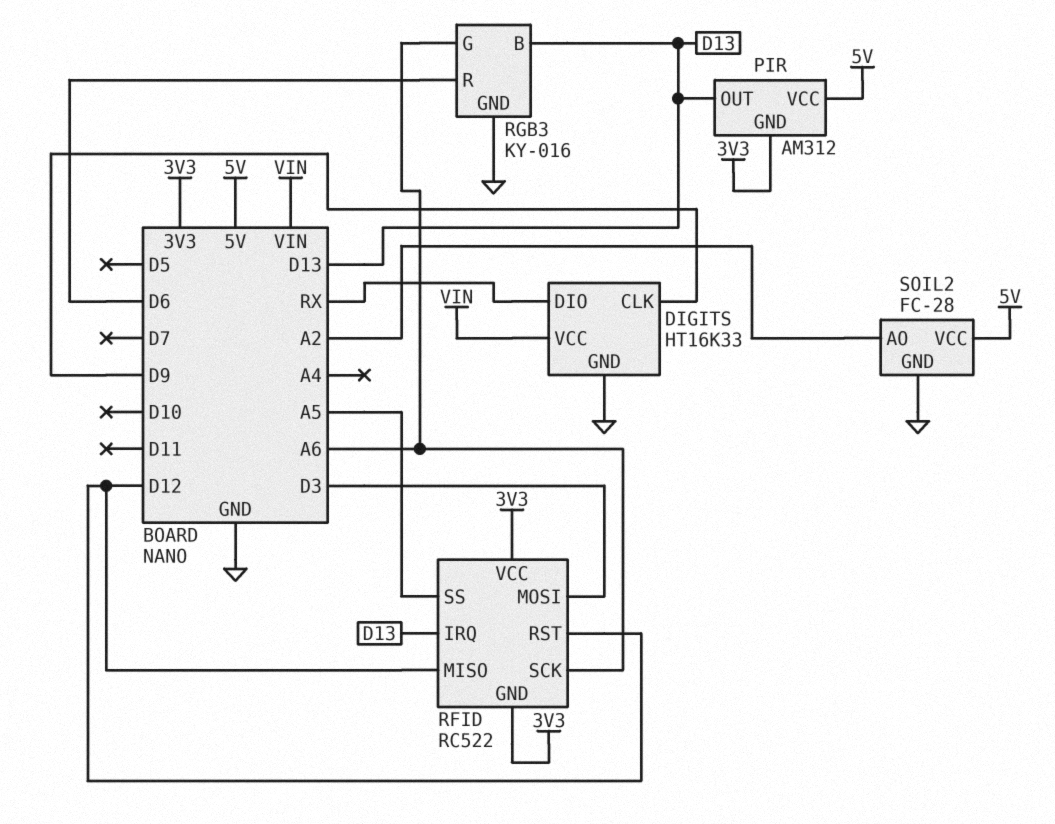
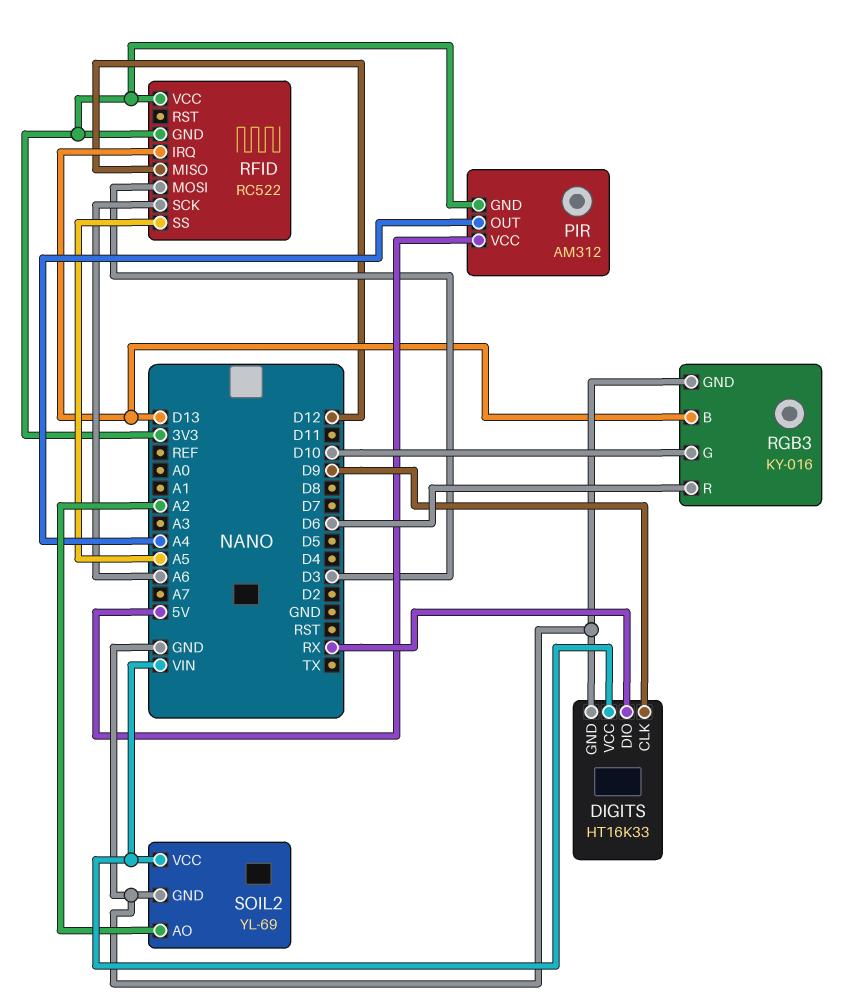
PIR pin OUT: D13 -> A4
RFID pin RST: D12 -> none
RGB3 pin G: A6 -> D10
SOIL2: FC-28 -> YL-69
SOIL2 pin VCC: 5V -> VIN

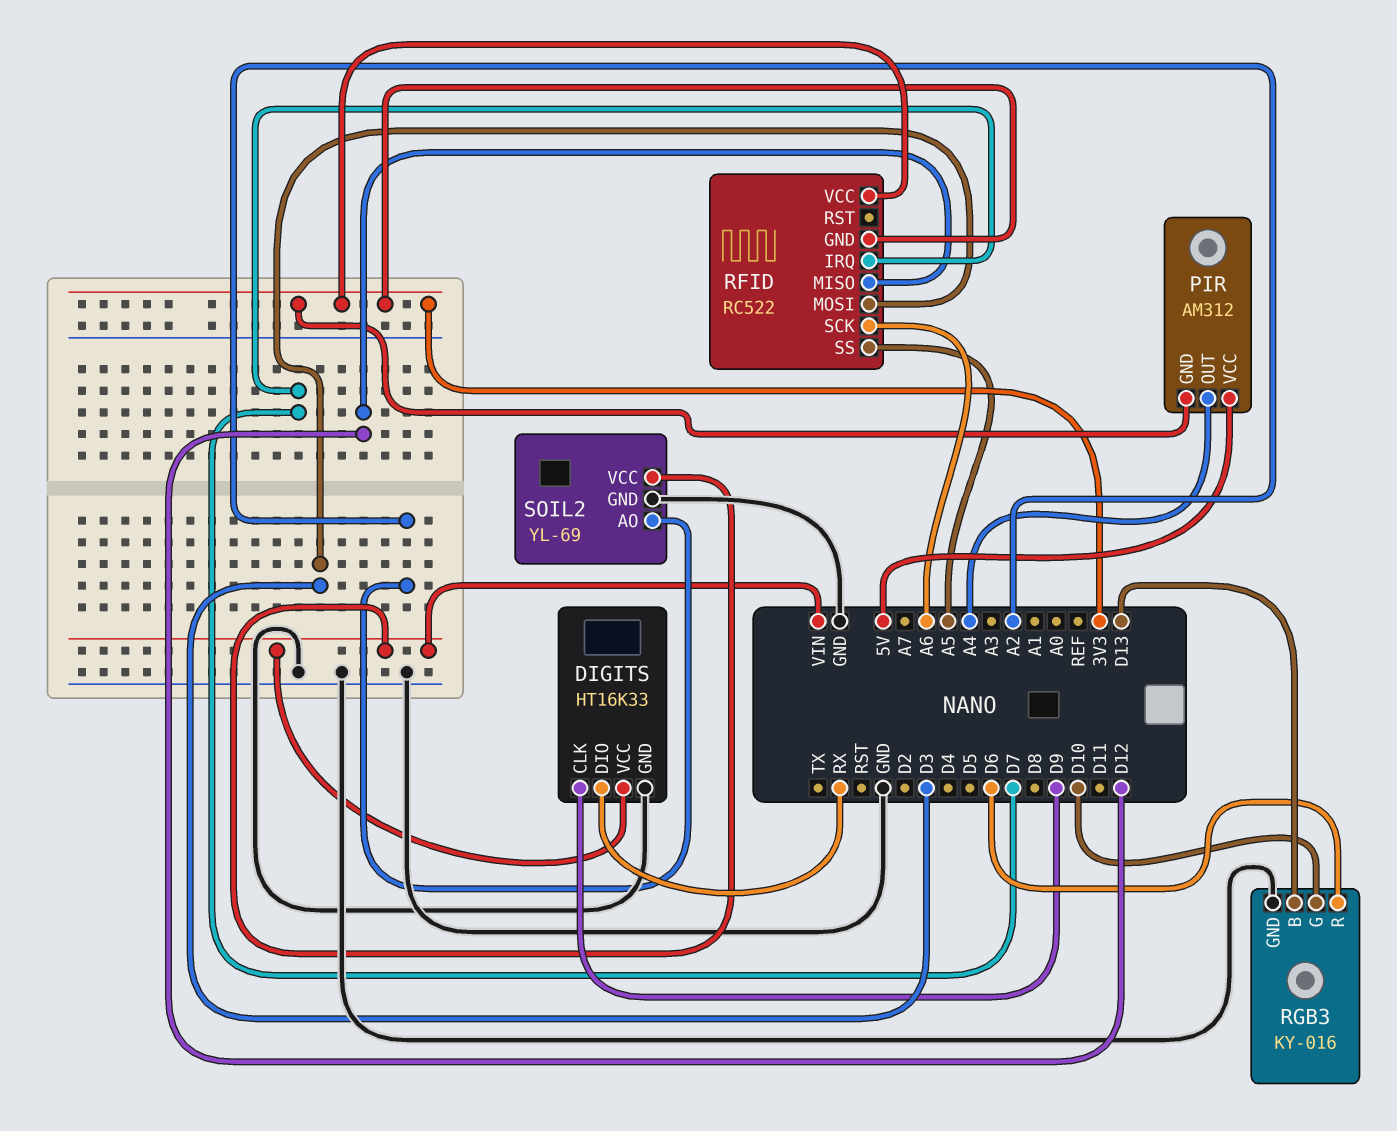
RFID pin IRQ: D13 -> D7

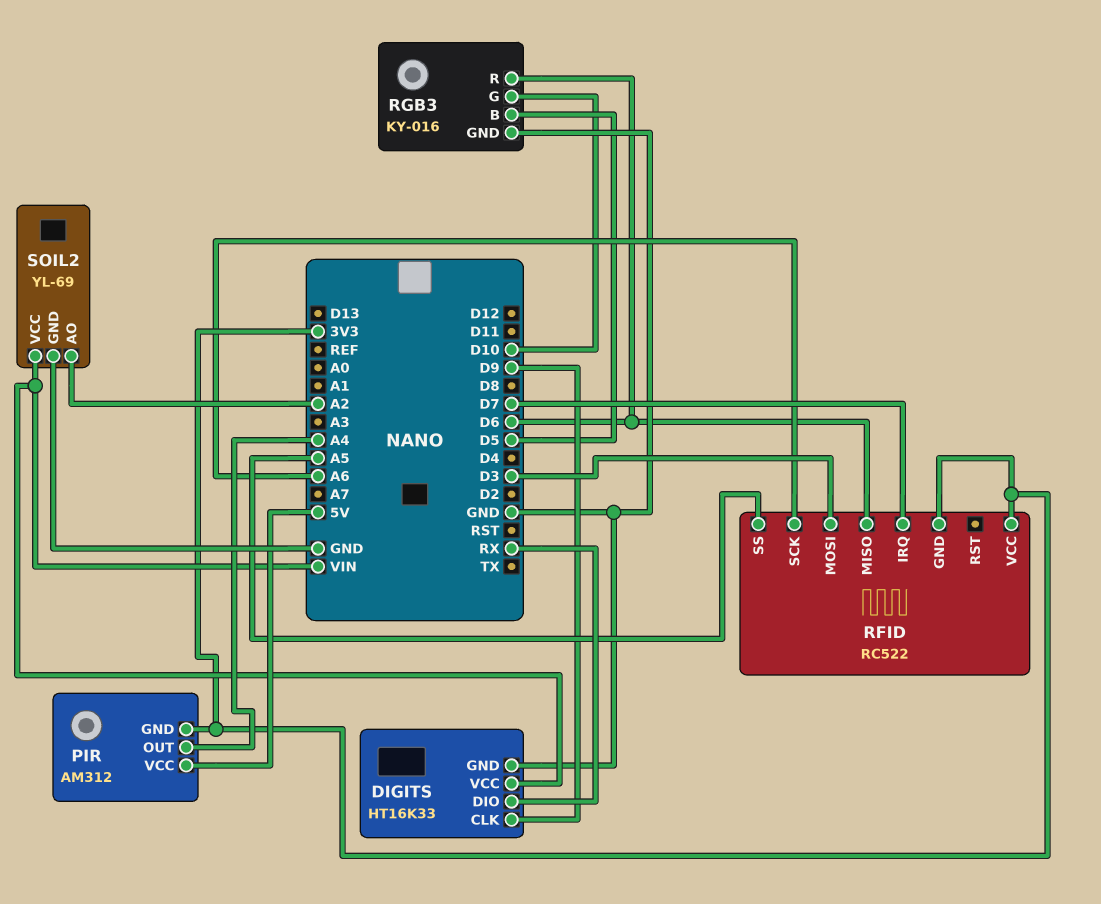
RFID pin MISO: D12 -> D6
RGB3 pin B: D13 -> D5

